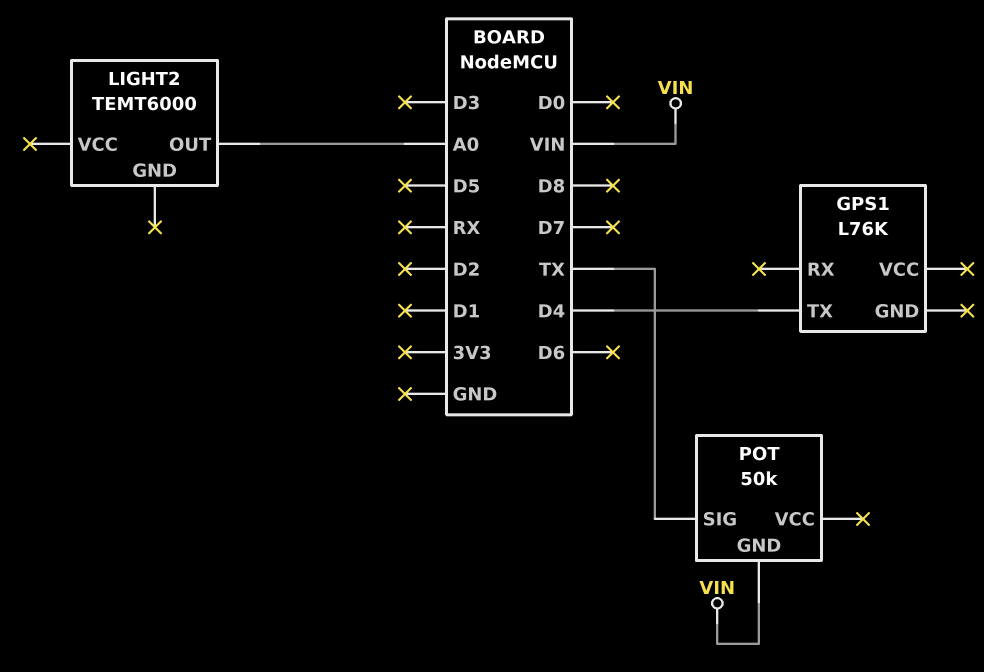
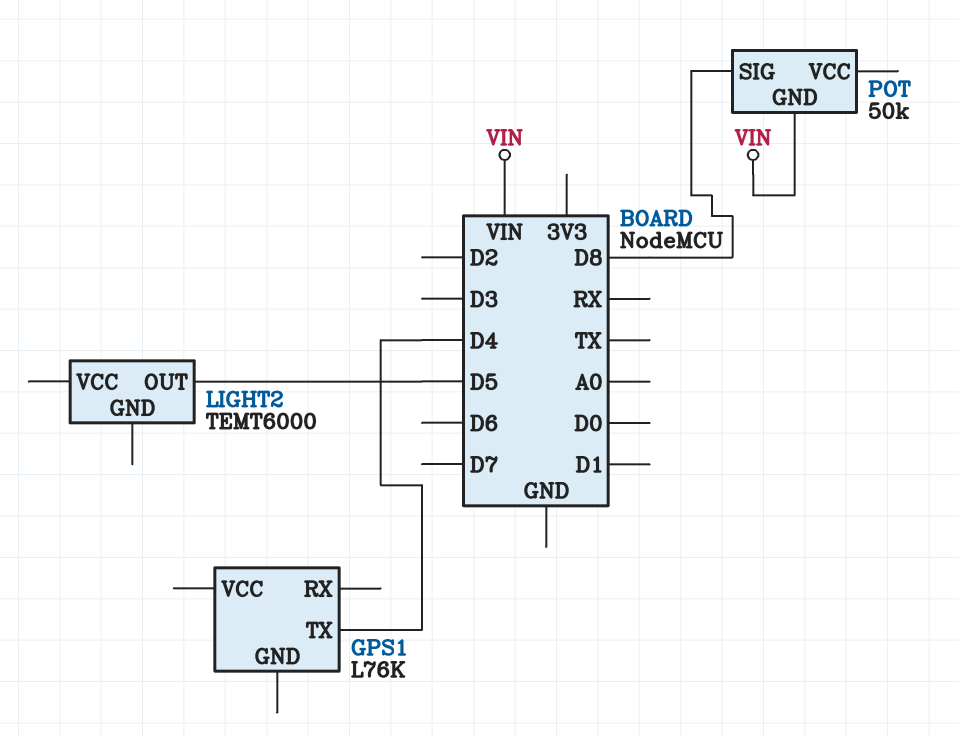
LIGHT2 pin OUT: A0 -> D5
POT pin SIG: TX -> D8

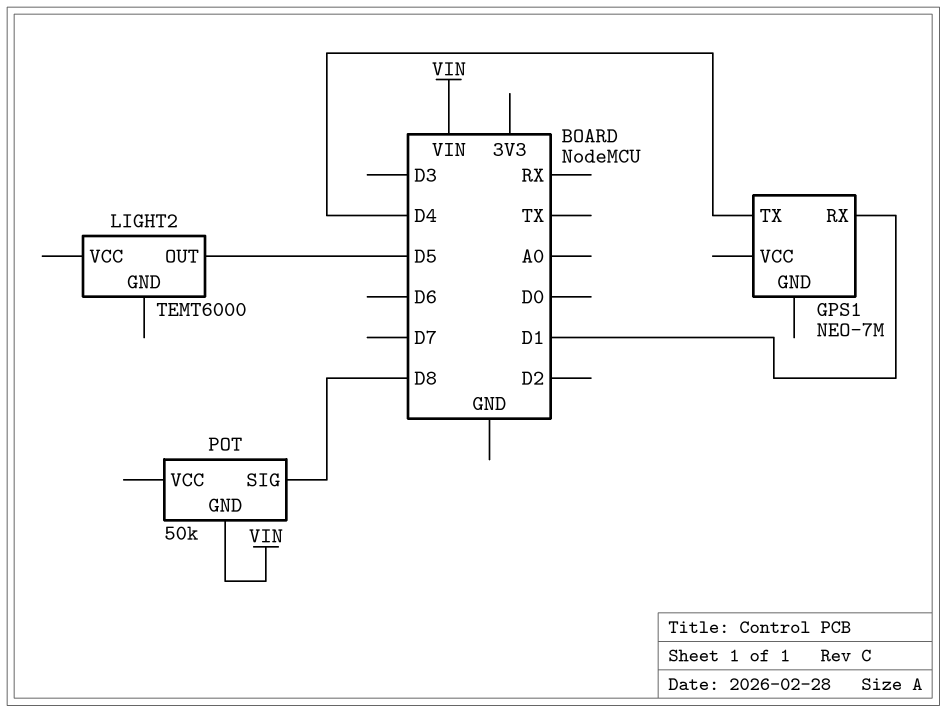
GPS1: L76K -> NEO-7M
GPS1 pin RX: none -> D1

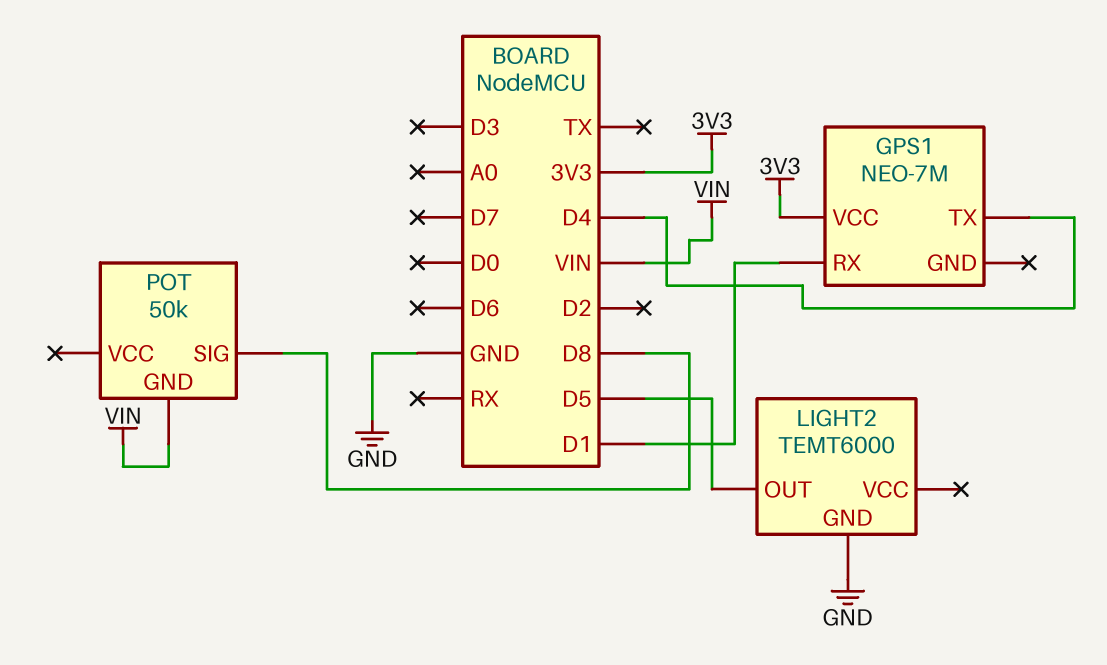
GPS1 pin VCC: none -> 3V3
LIGHT2 pin GND: none -> GND

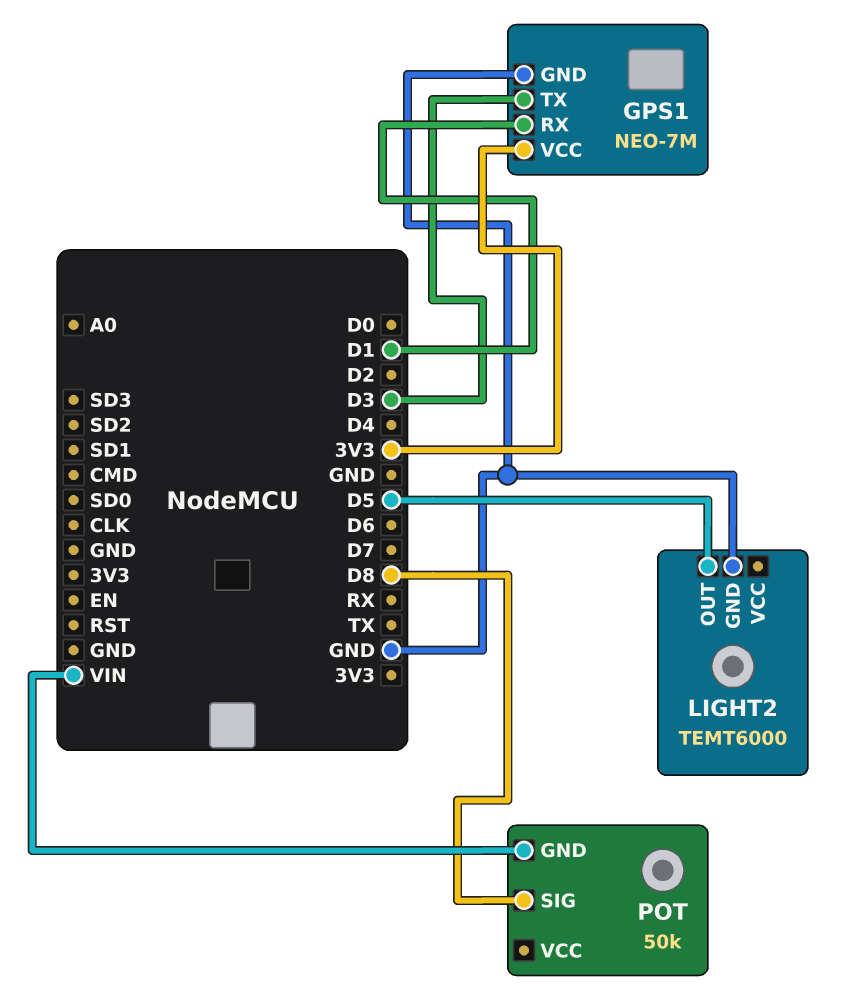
GPS1 pin GND: none -> GND
GPS1 pin TX: D4 -> D3

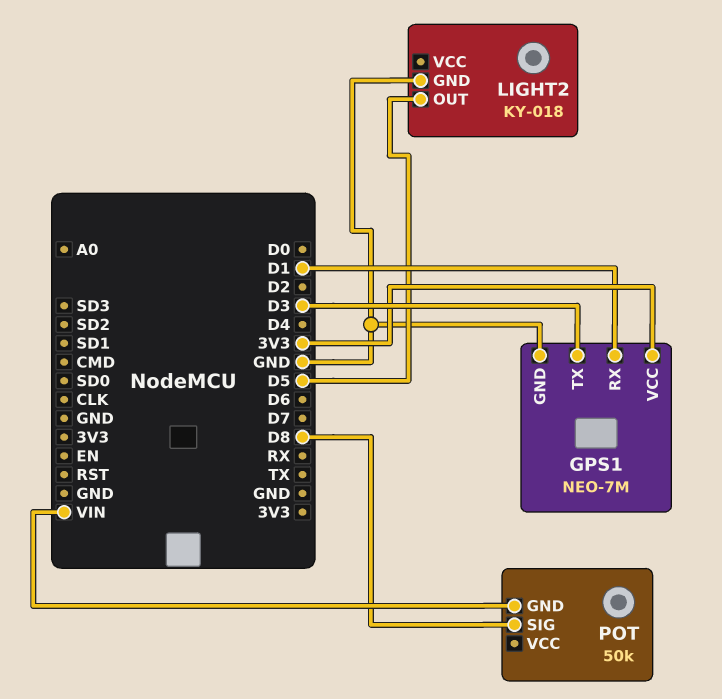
LIGHT2: TEMT6000 -> KY-018

